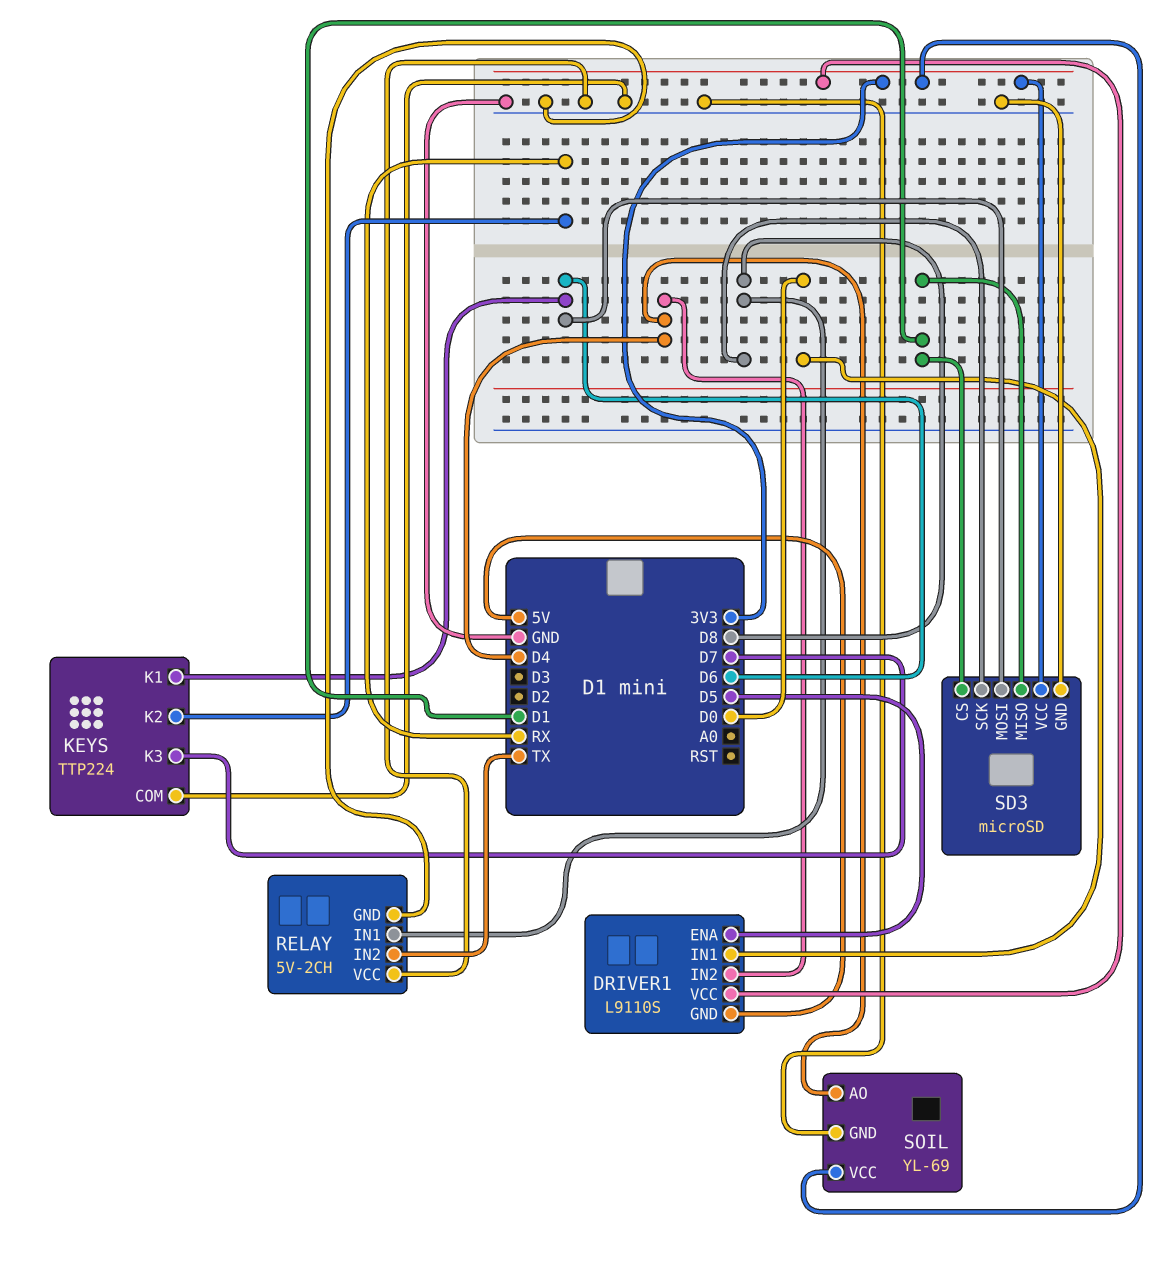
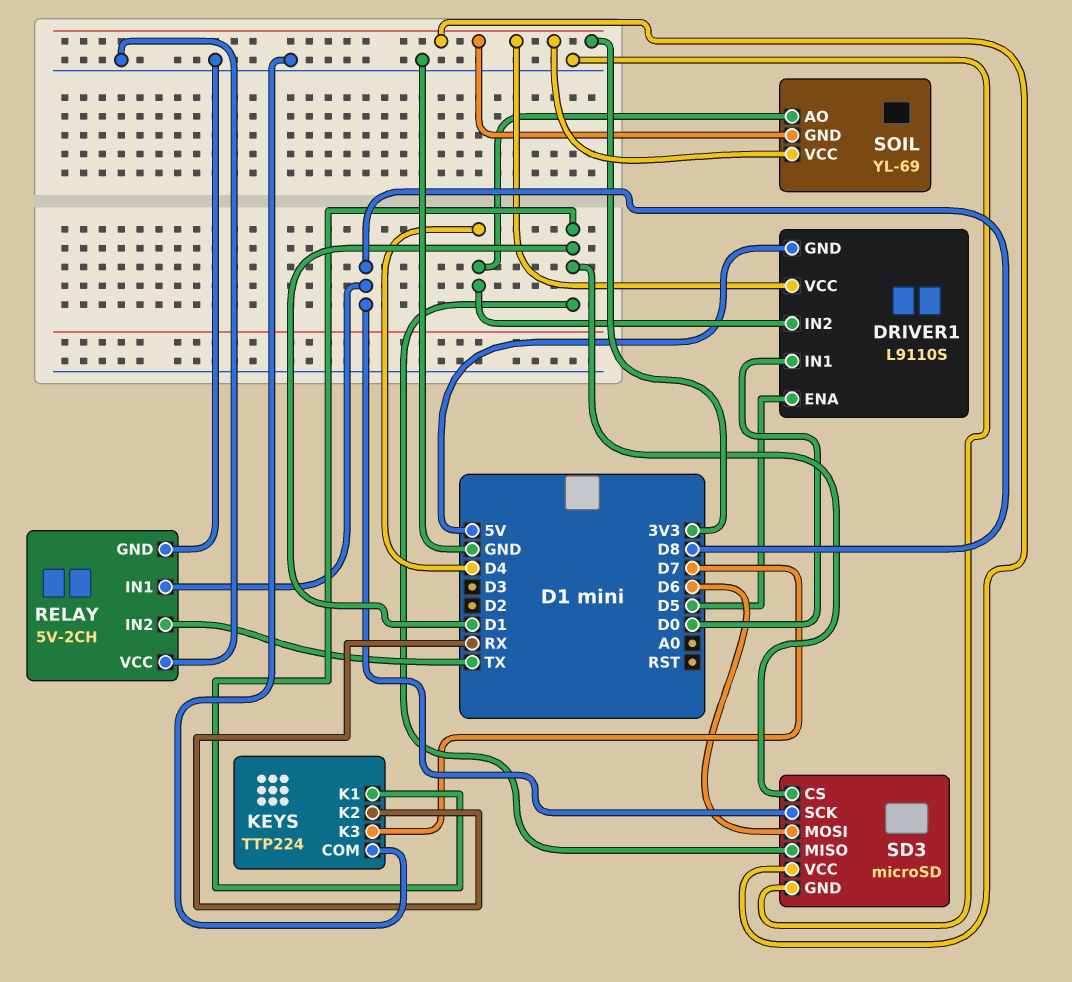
KEYS pin K1: D6 -> D1
SOIL pin GND: GND -> 3V3

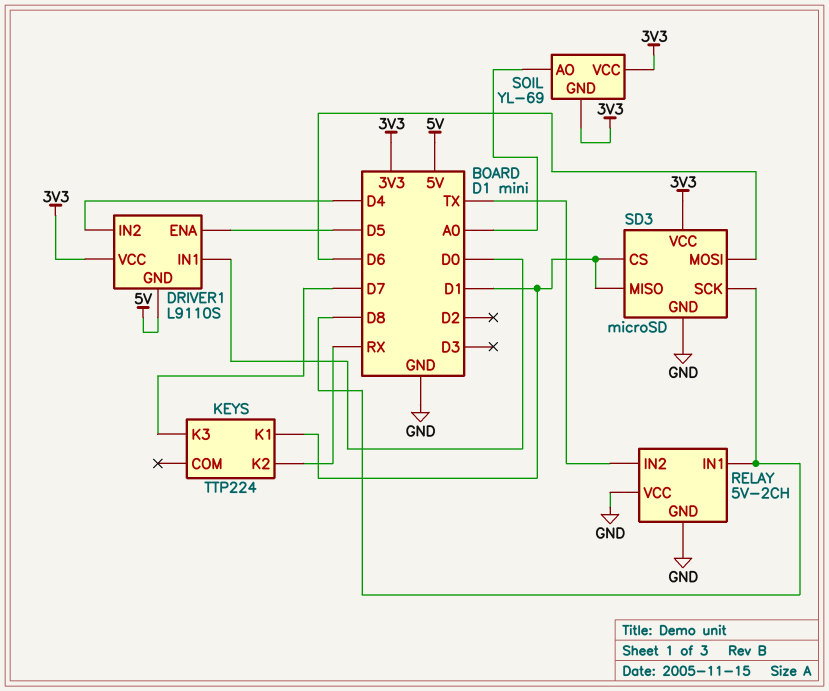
KEYS pin COM: GND -> none
SOIL pin AO: D4 -> A0

